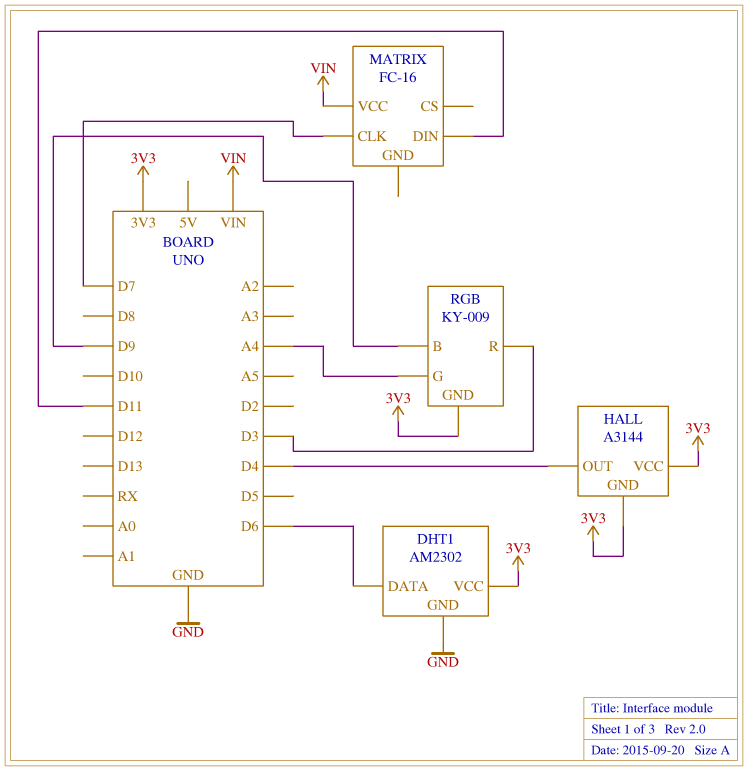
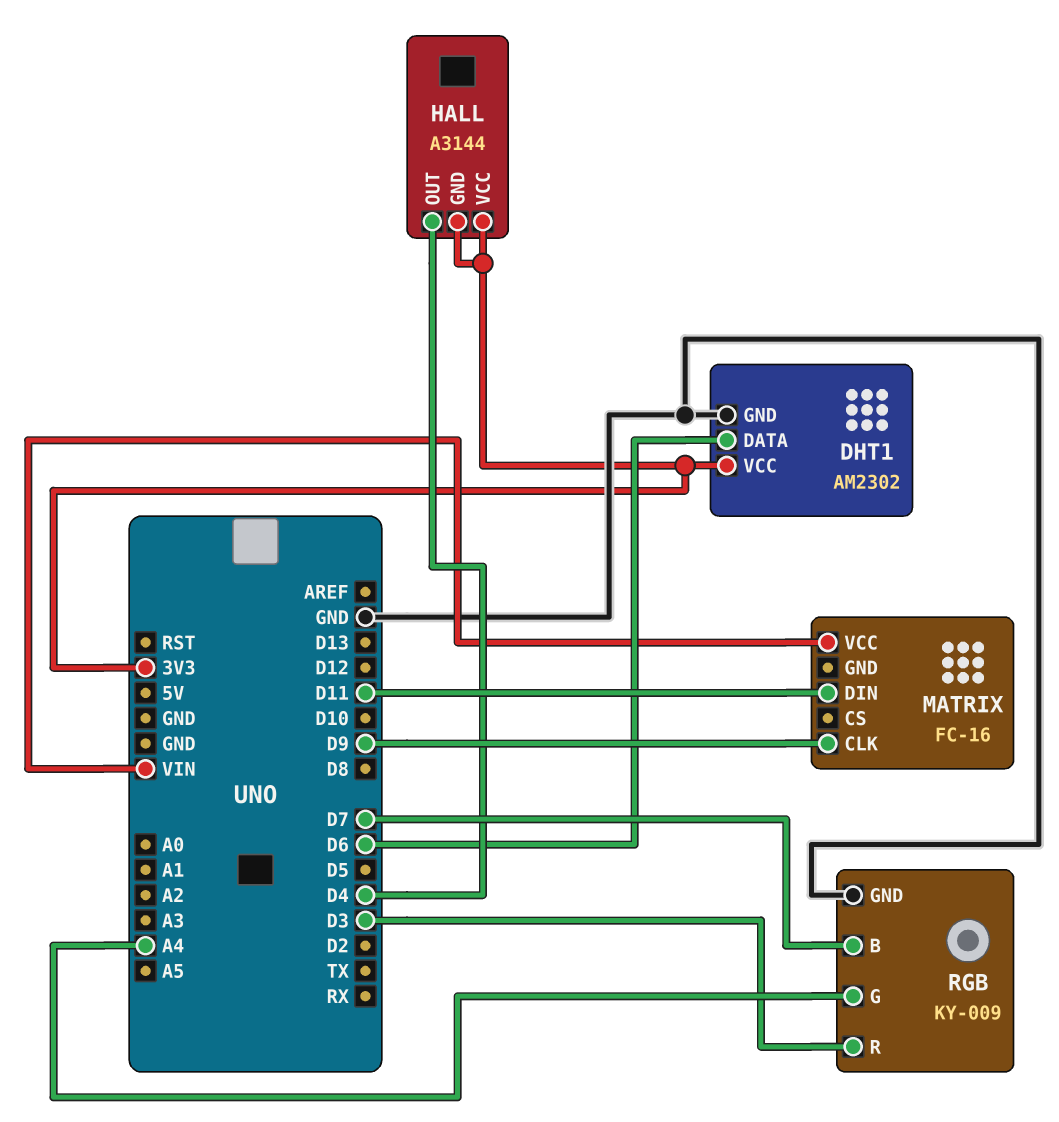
MATRIX pin CLK: D7 -> D9
RGB pin B: D9 -> D7
RGB pin GND: 3V3 -> GND

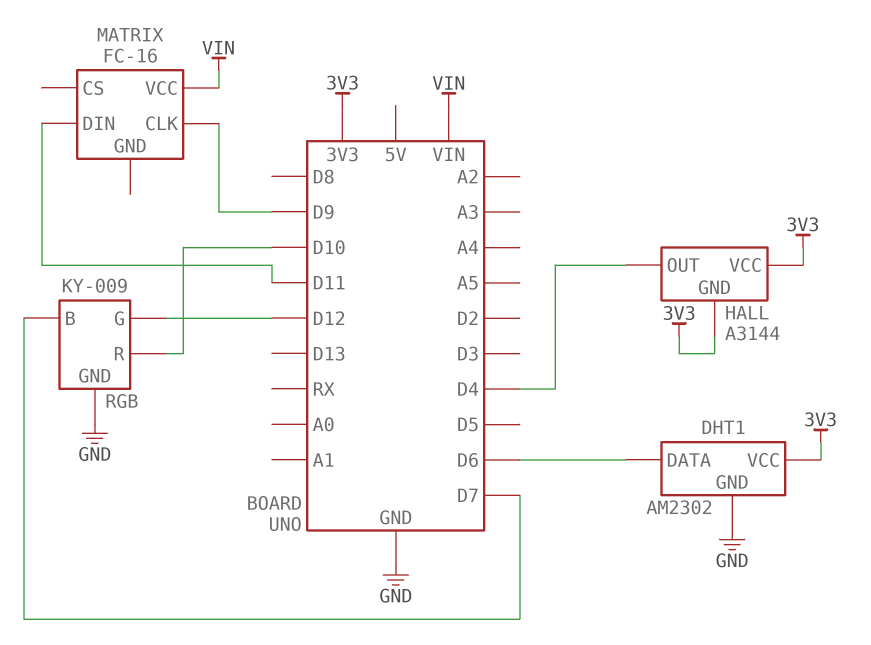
RGB pin G: A4 -> D12
RGB pin R: D3 -> D10

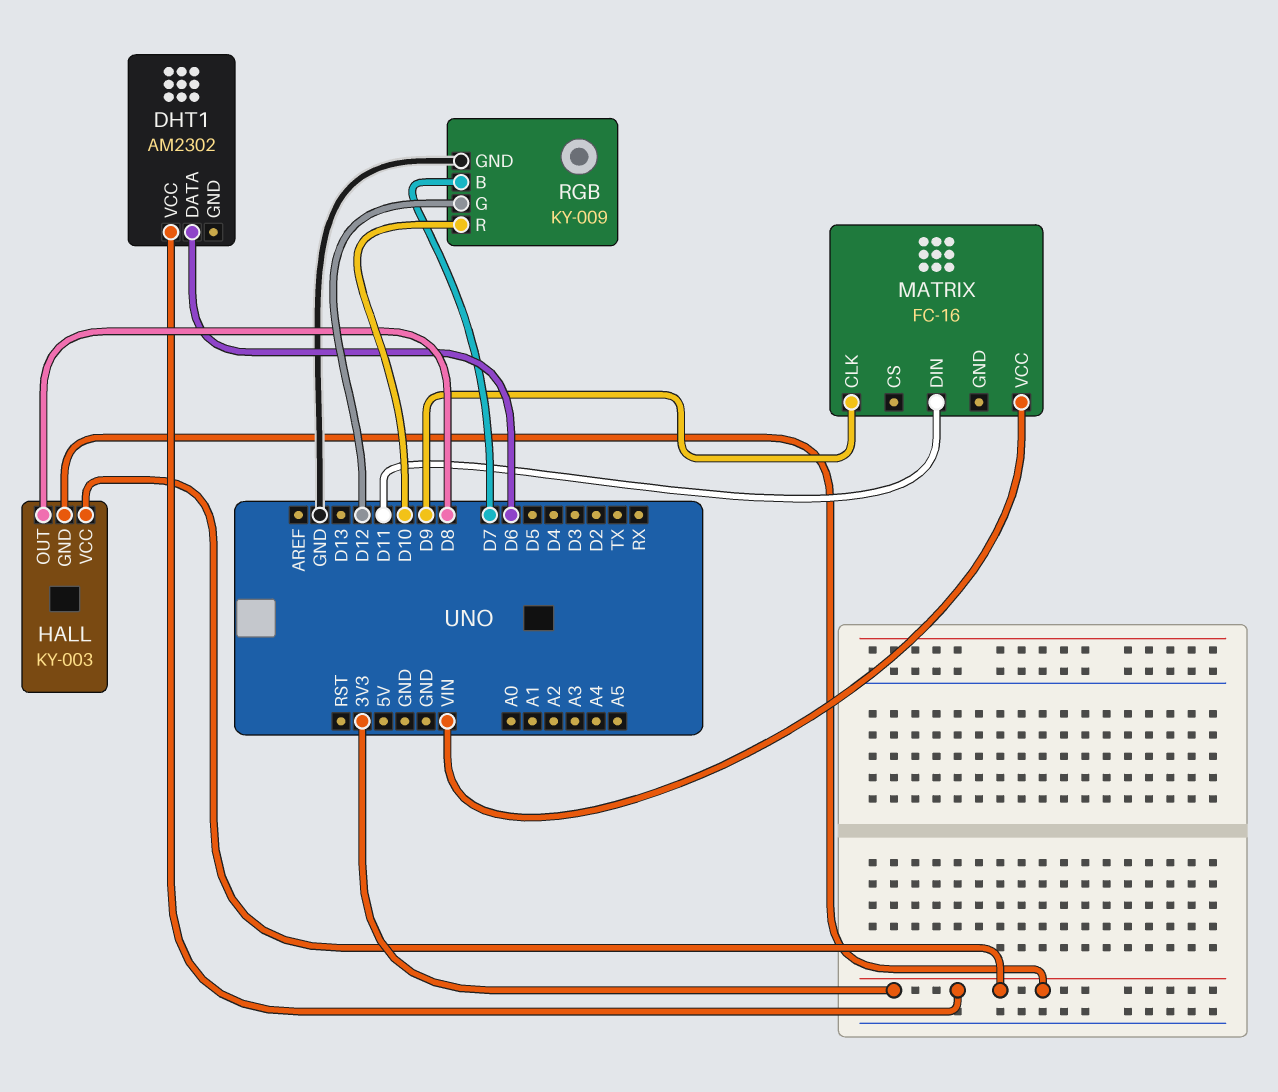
DHT1 pin GND: GND -> none
HALL: A3144 -> KY-003
HALL pin OUT: D4 -> D8

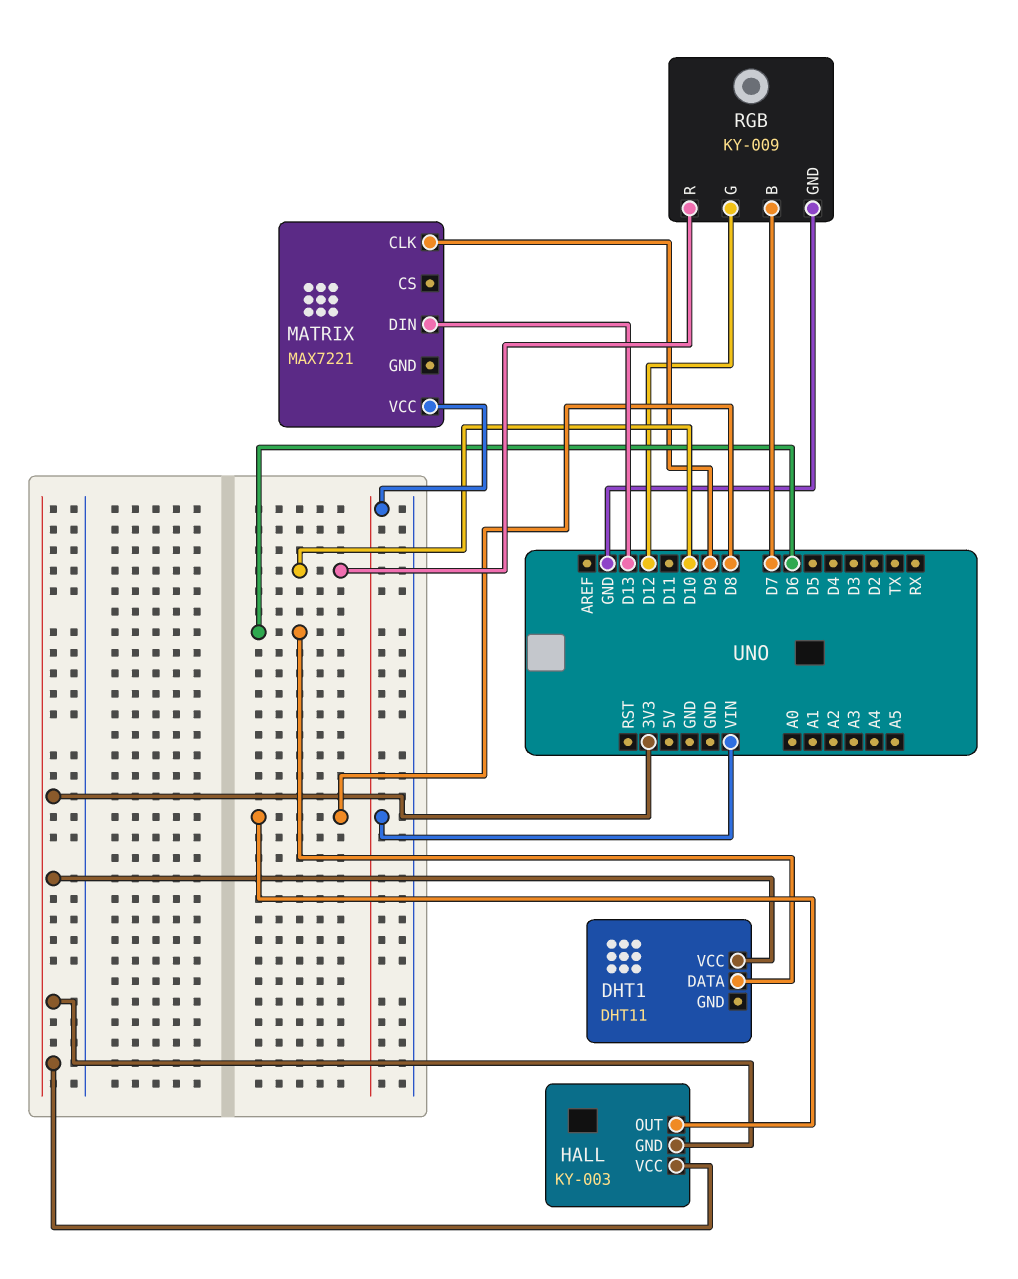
DHT1: AM2302 -> DHT11
MATRIX: FC-16 -> MAX7221
MATRIX pin DIN: D11 -> D13

